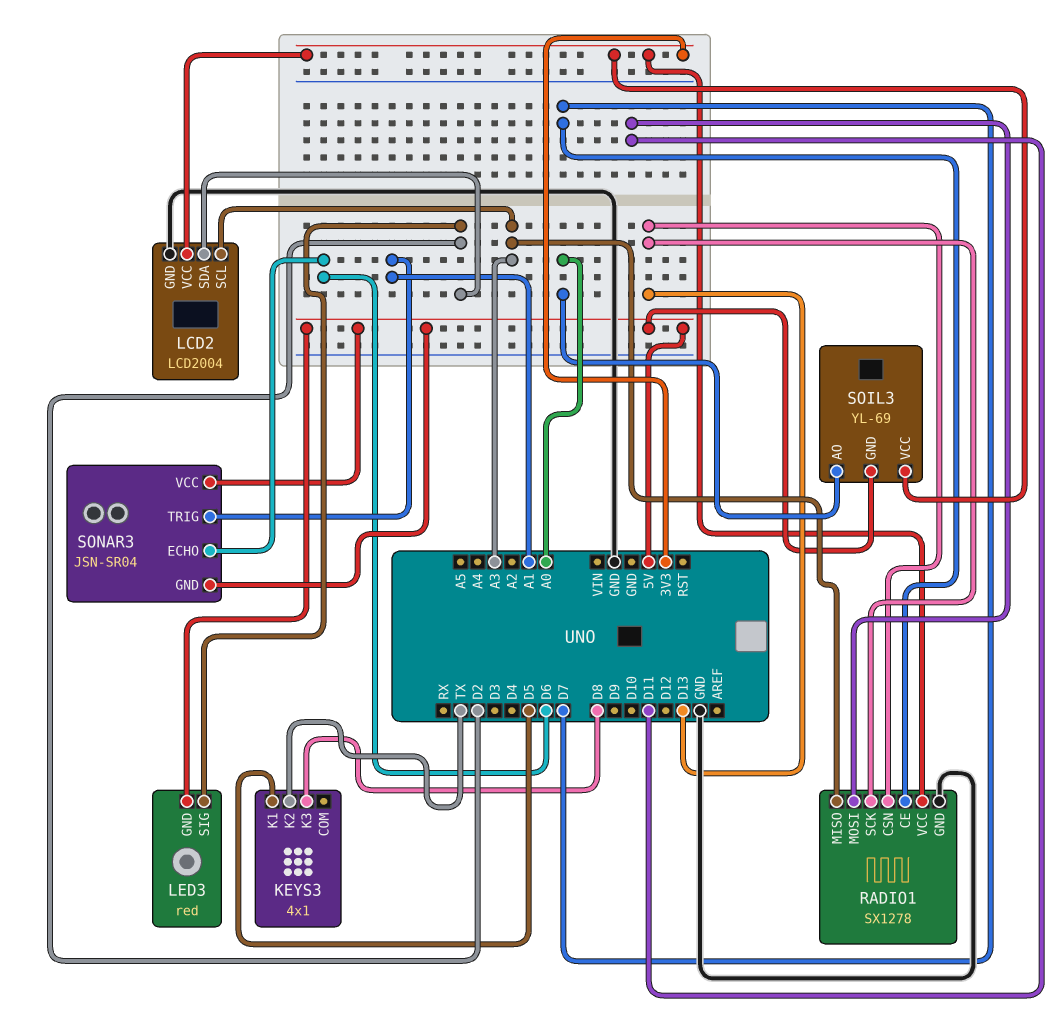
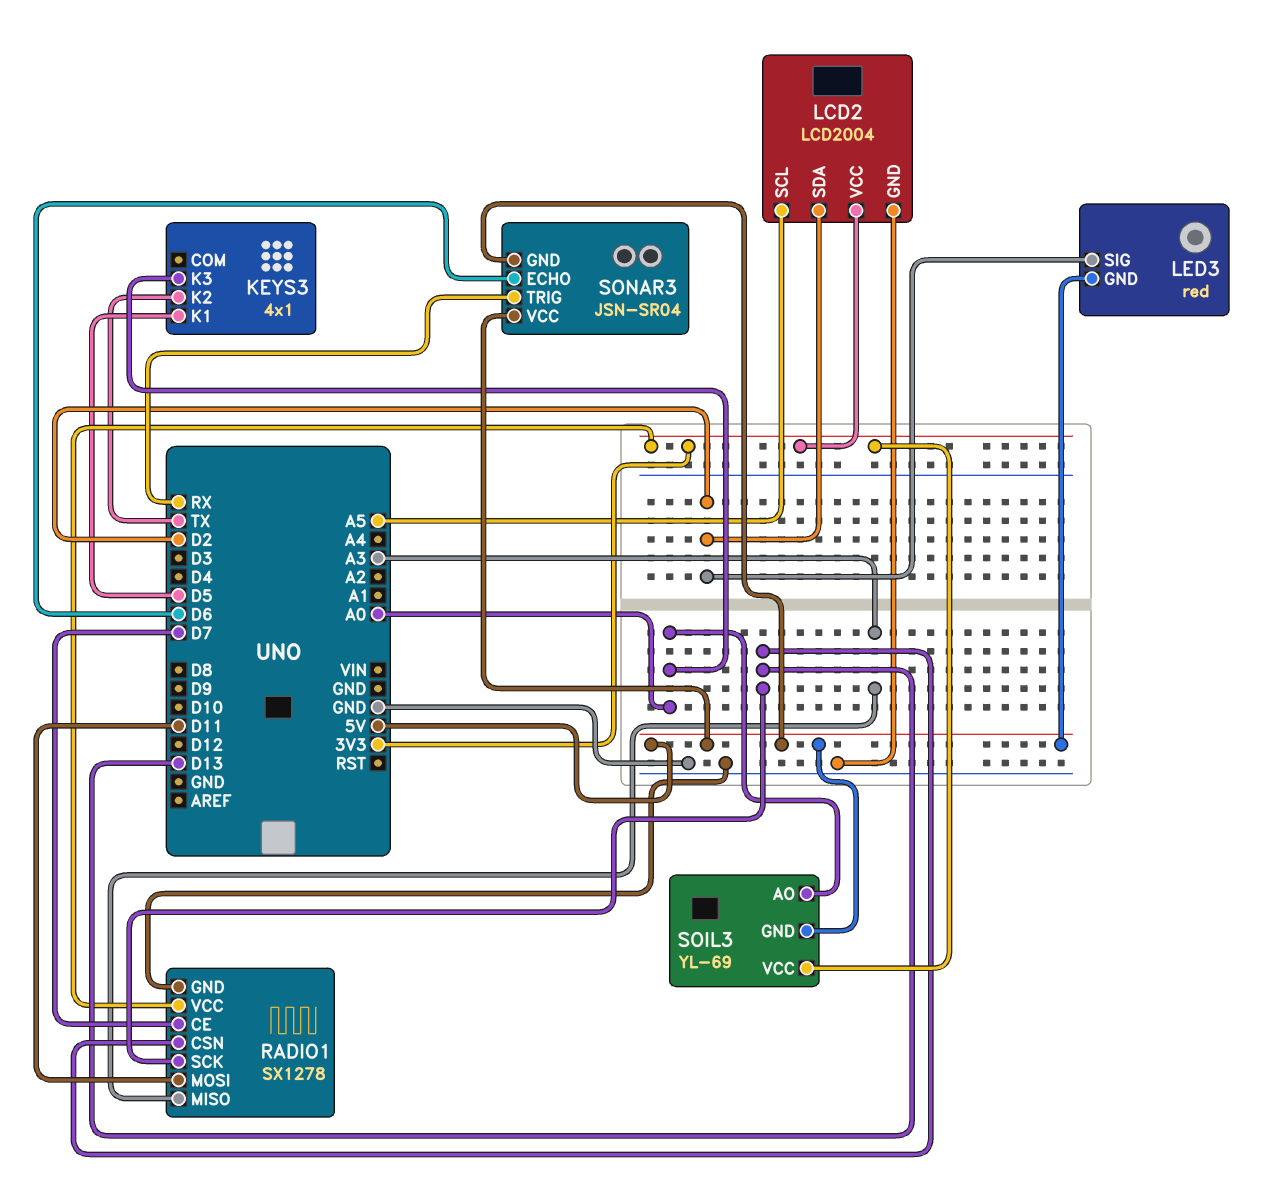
KEYS3 pin K3: D8 -> A0
LCD2 pin SCL: A3 -> A5
SONAR3 pin TRIG: A1 -> RX

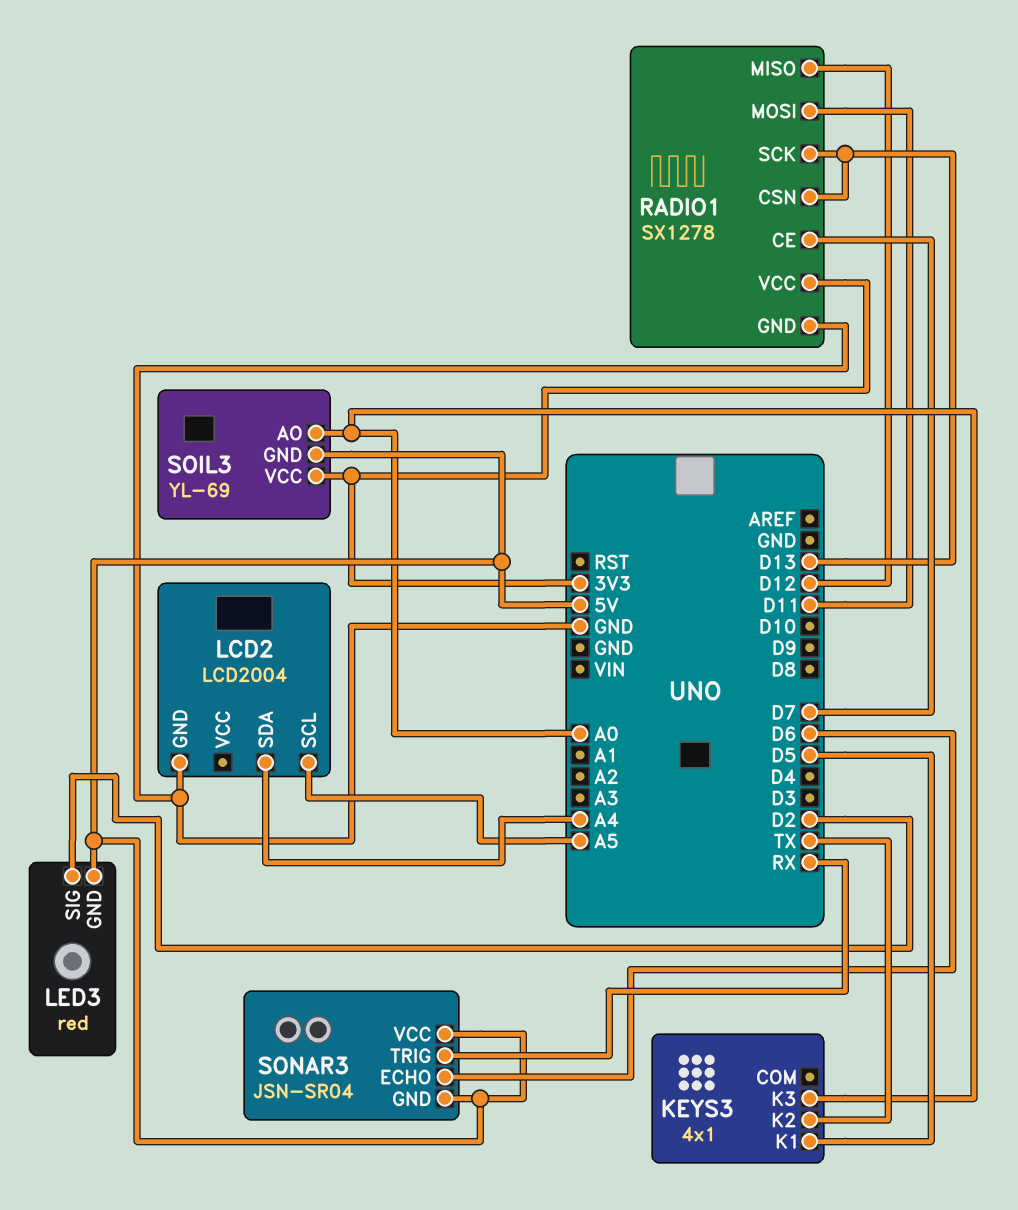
LCD2 pin SDA: D2 -> A4
LCD2 pin VCC: 3V3 -> none
RADIO1 pin MISO: A3 -> D12

